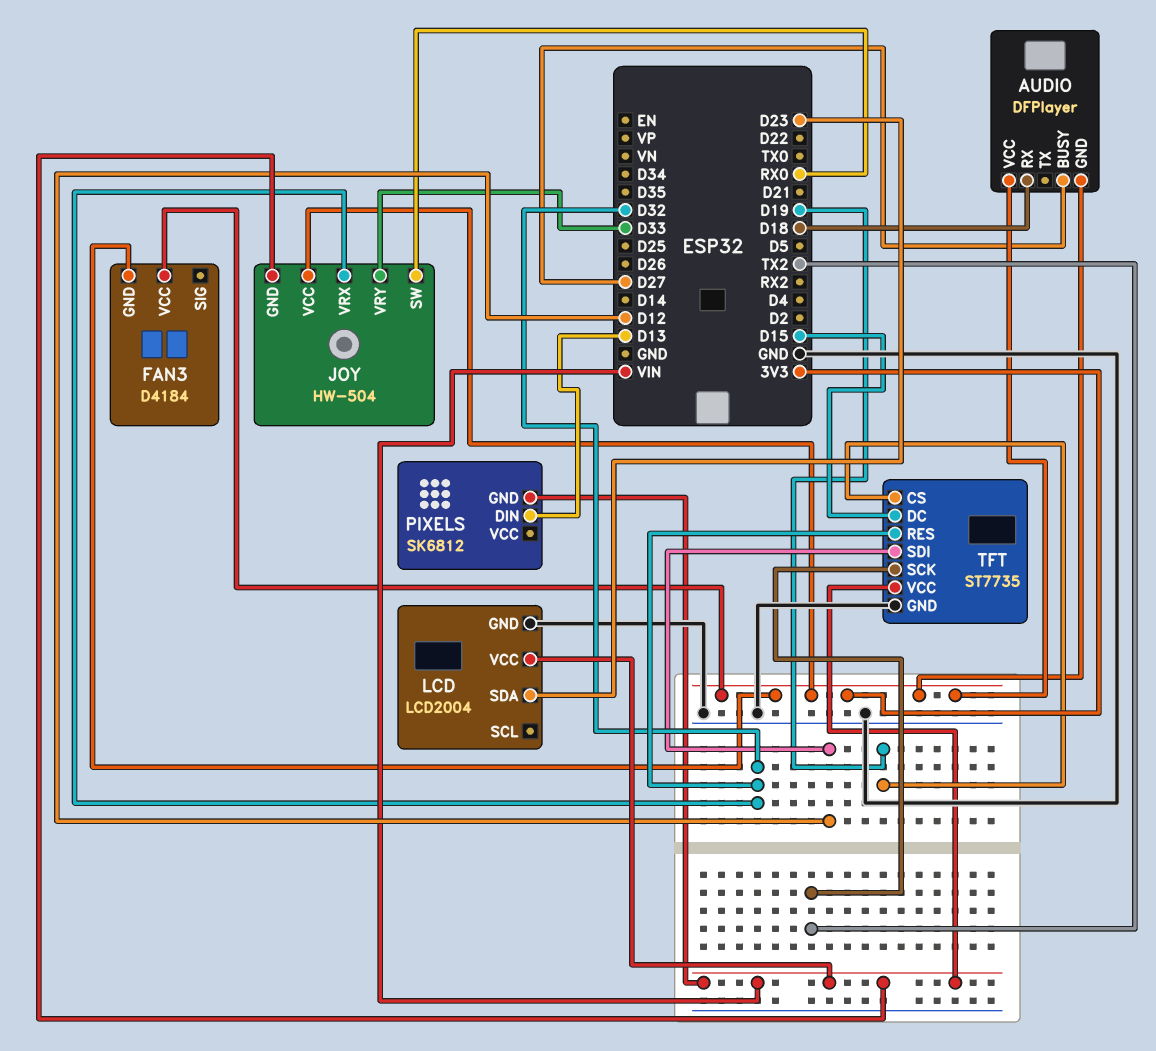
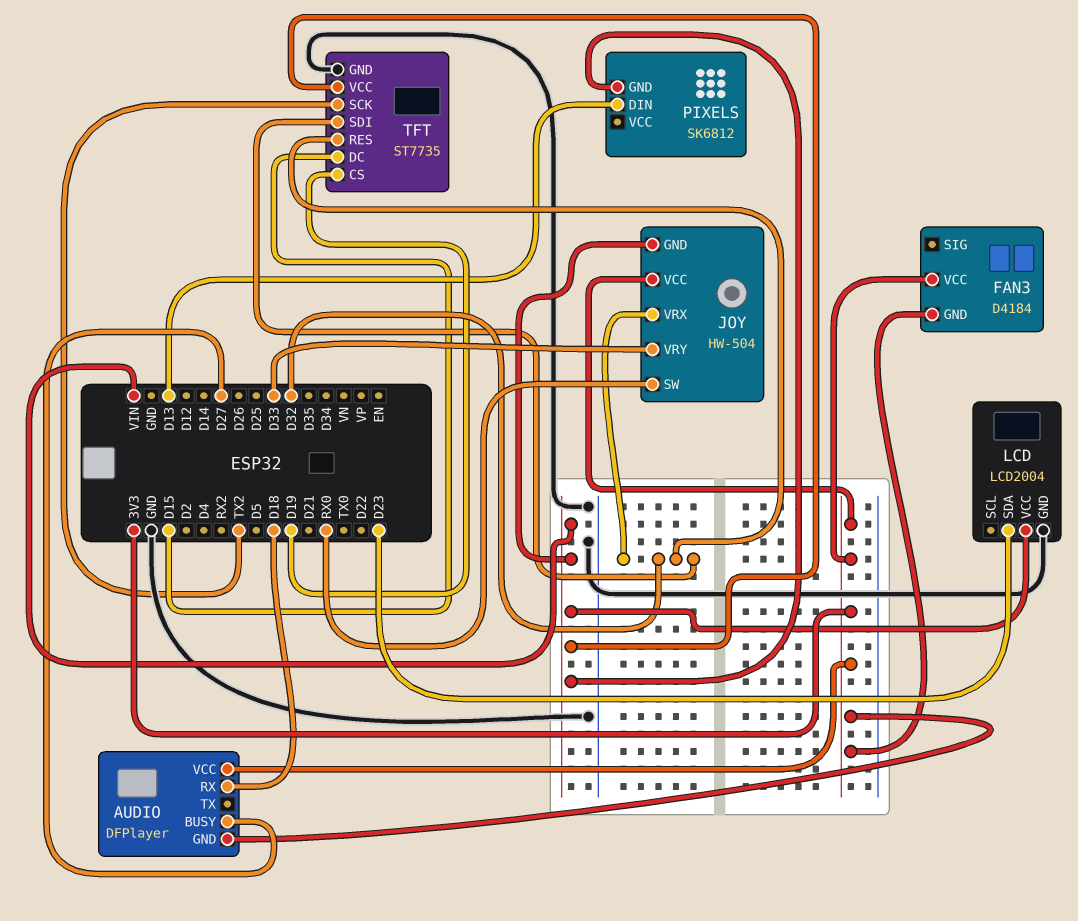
TFT pin SDI: D12 -> D32

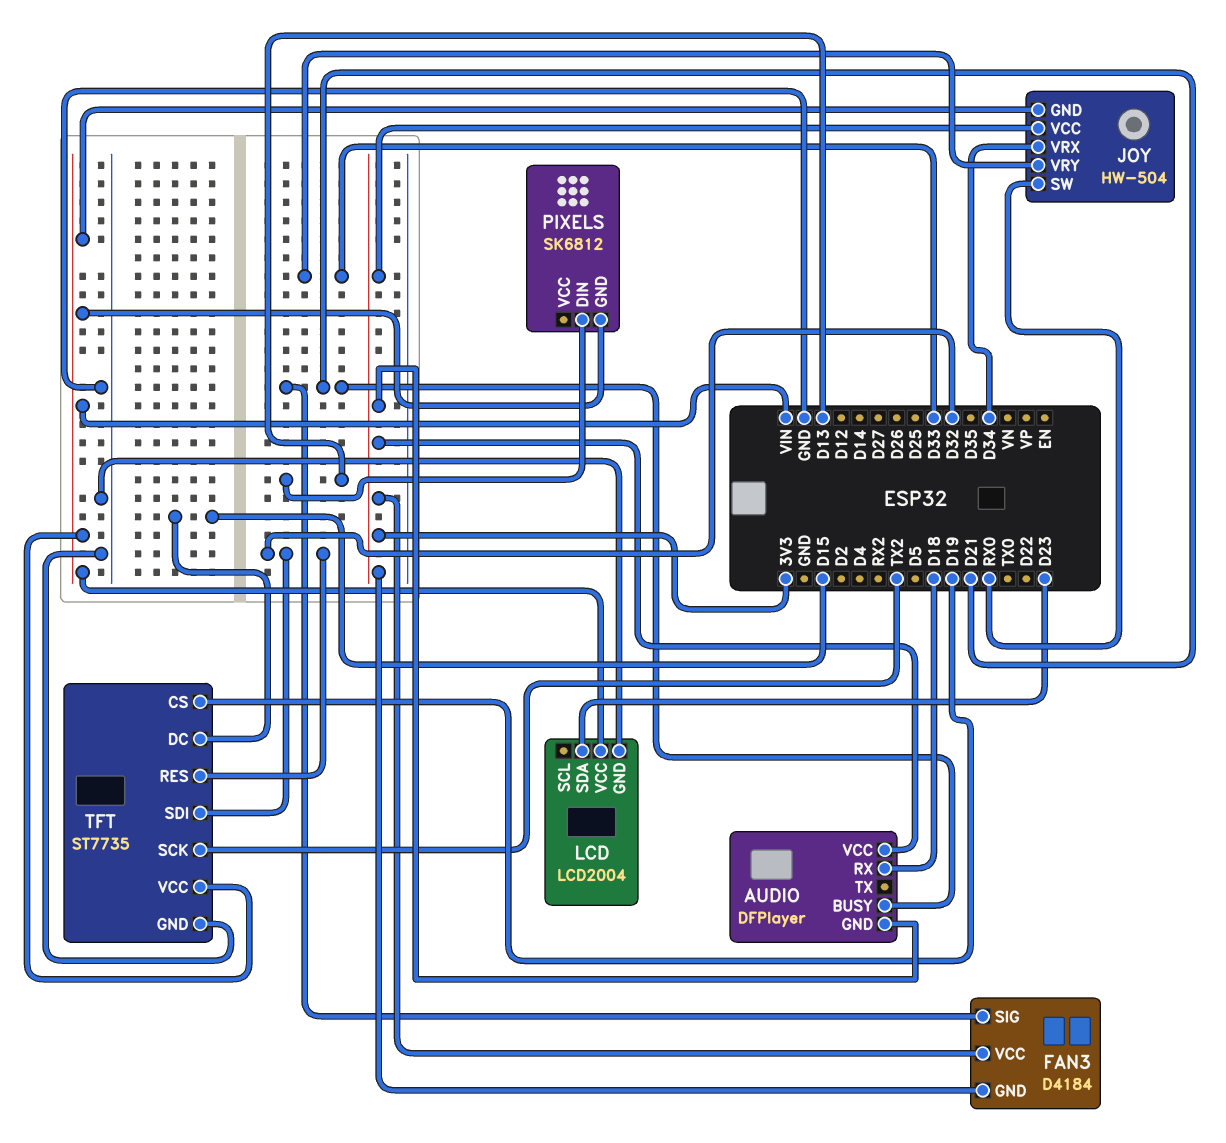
AUDIO pin BUSY: D27 -> D21
FAN3 pin SIG: none -> D21
JOY pin VRX: D32 -> D34

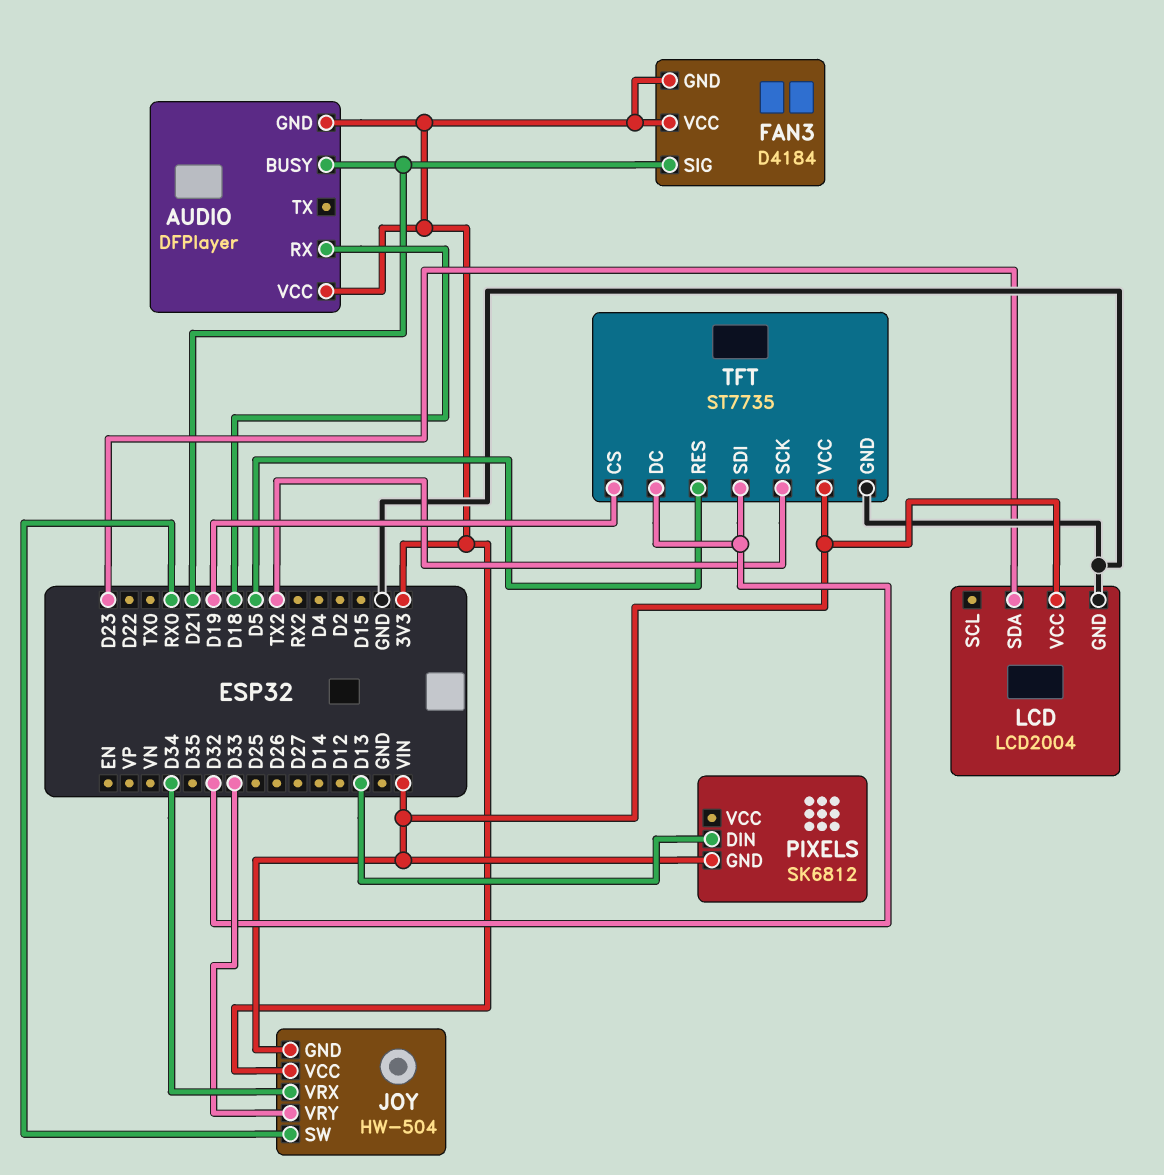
TFT pin DC: D15 -> D32
TFT pin RES: D32 -> D5

